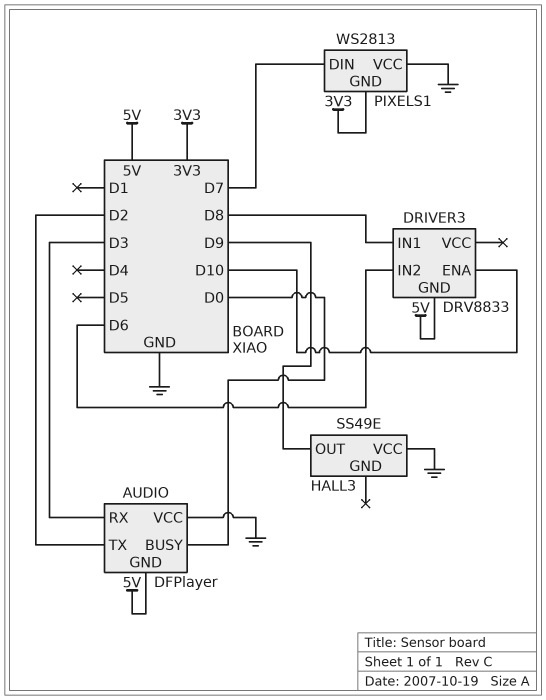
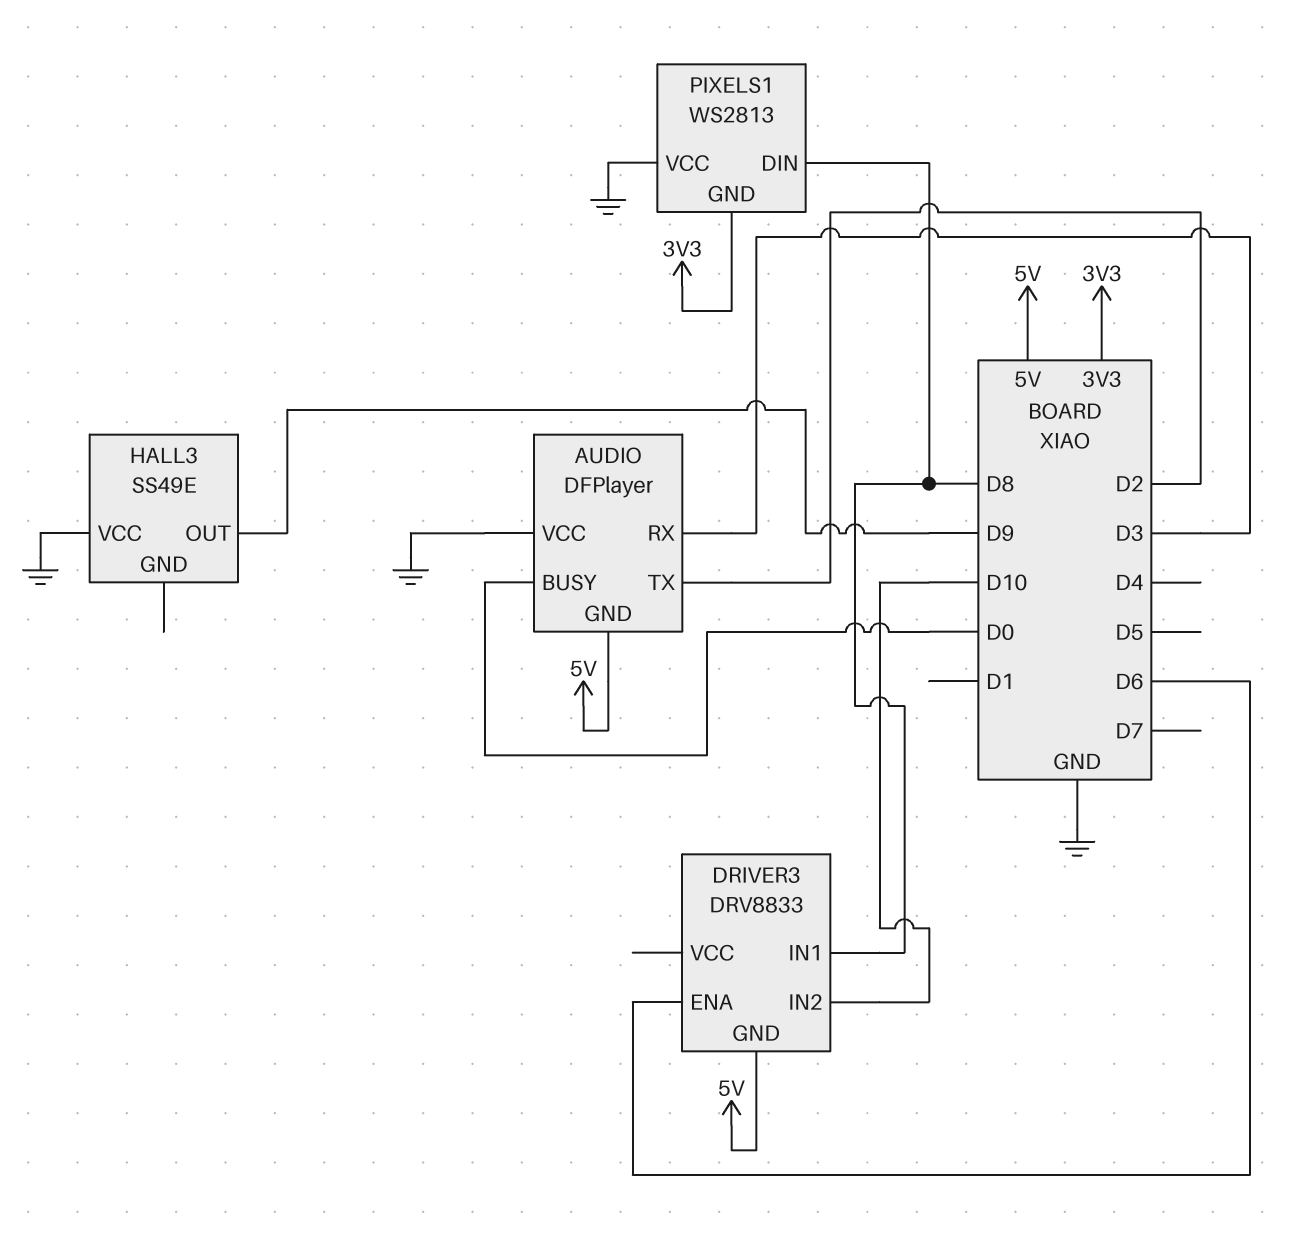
DRIVER3 pin ENA: D10 -> D6
DRIVER3 pin IN2: D6 -> D10
PIXELS1 pin DIN: D7 -> D8

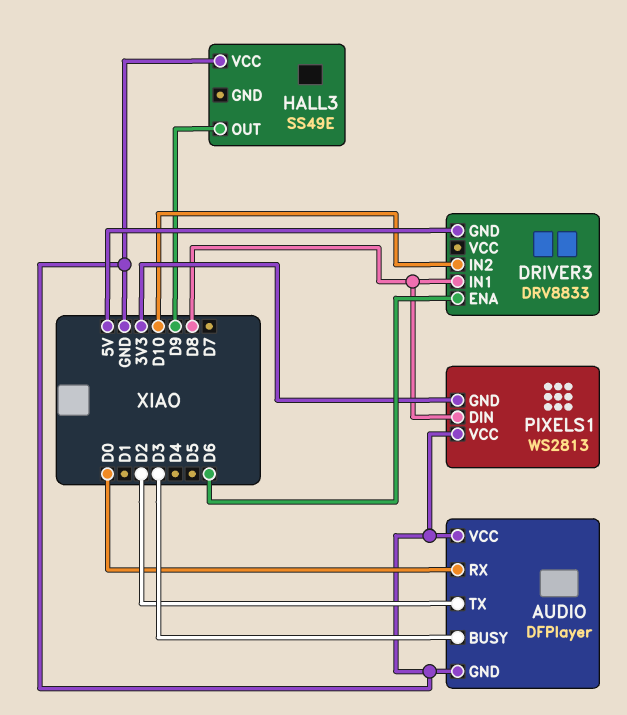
AUDIO pin BUSY: D0 -> D3
AUDIO pin GND: 5V -> GND
AUDIO pin RX: D3 -> D0

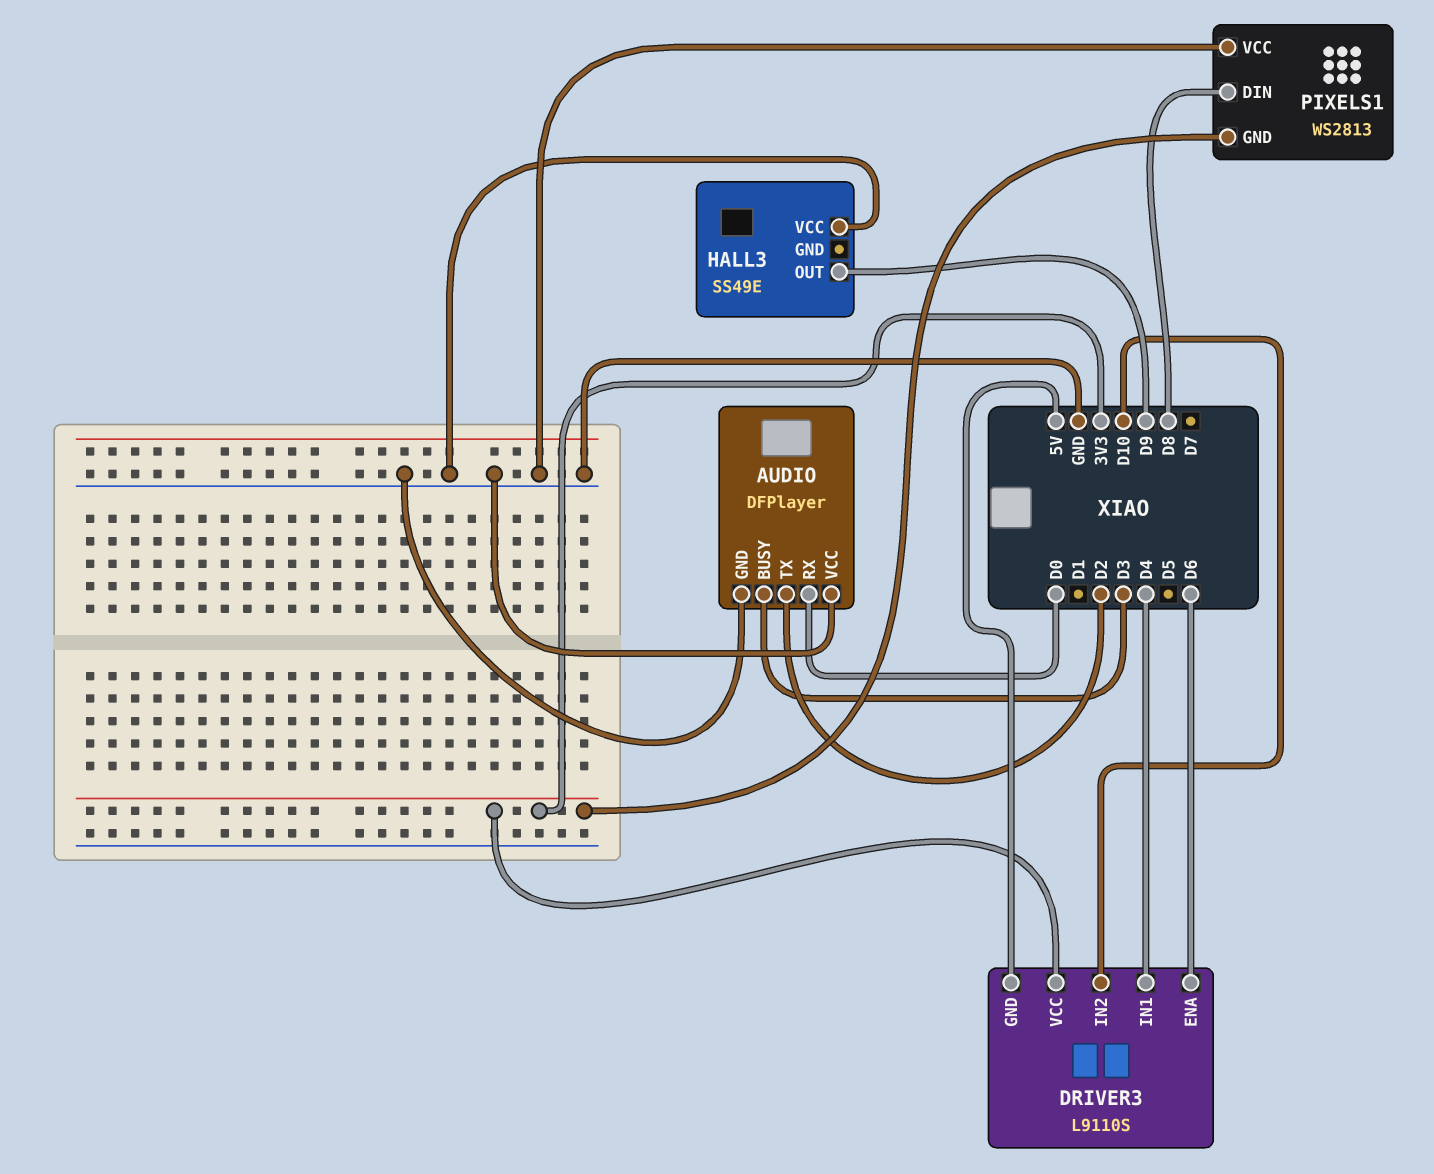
DRIVER3: DRV8833 -> L9110S
DRIVER3 pin IN1: D8 -> D4
DRIVER3 pin VCC: none -> 3V3

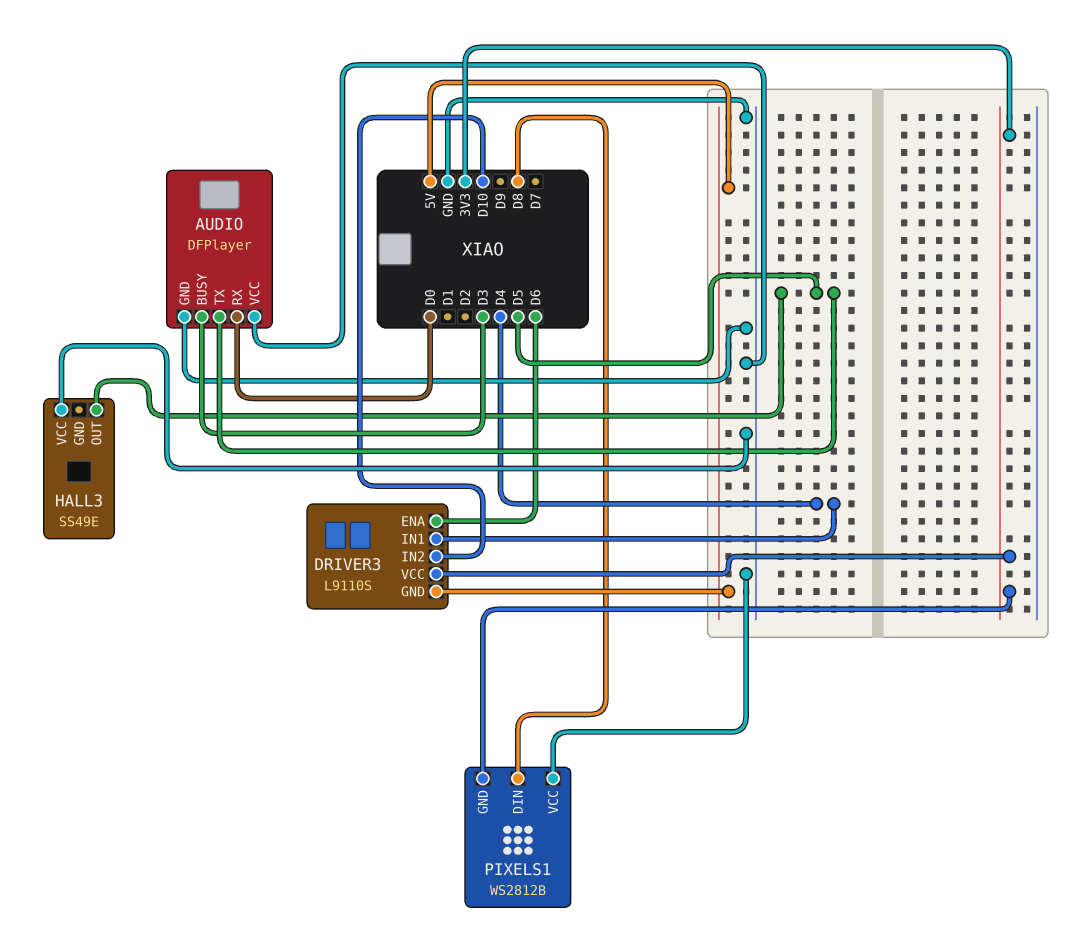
AUDIO pin TX: D2 -> D5
HALL3 pin OUT: D9 -> D5
PIXELS1: WS2813 -> WS2812B

